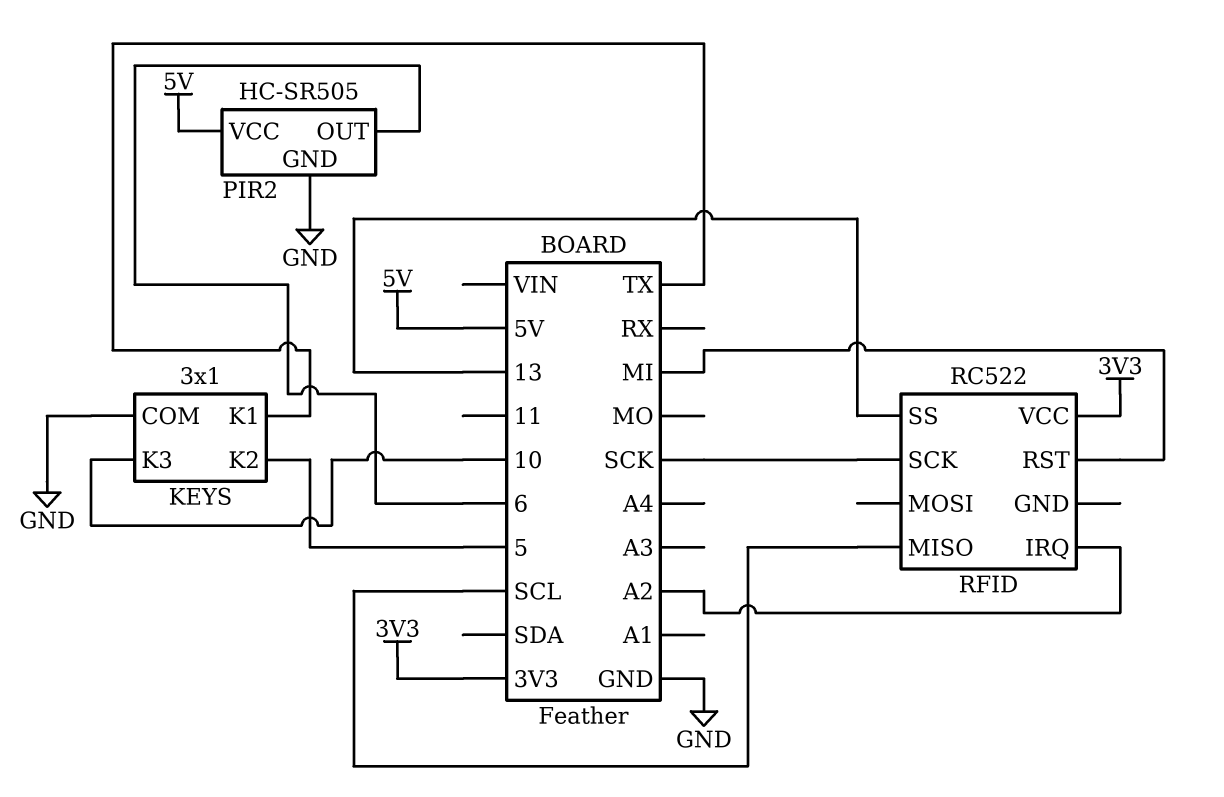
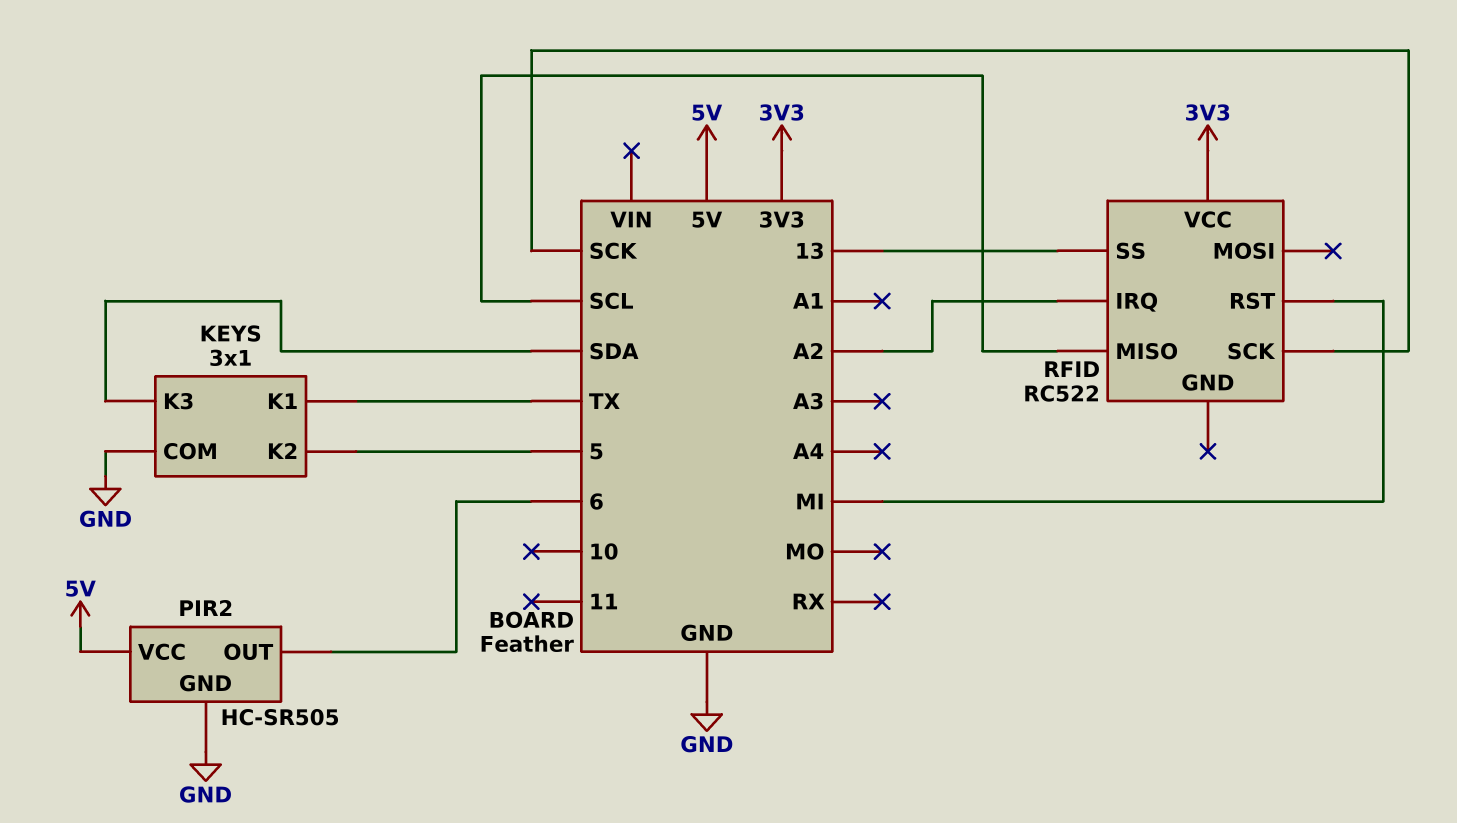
KEYS pin K3: 10 -> SDA

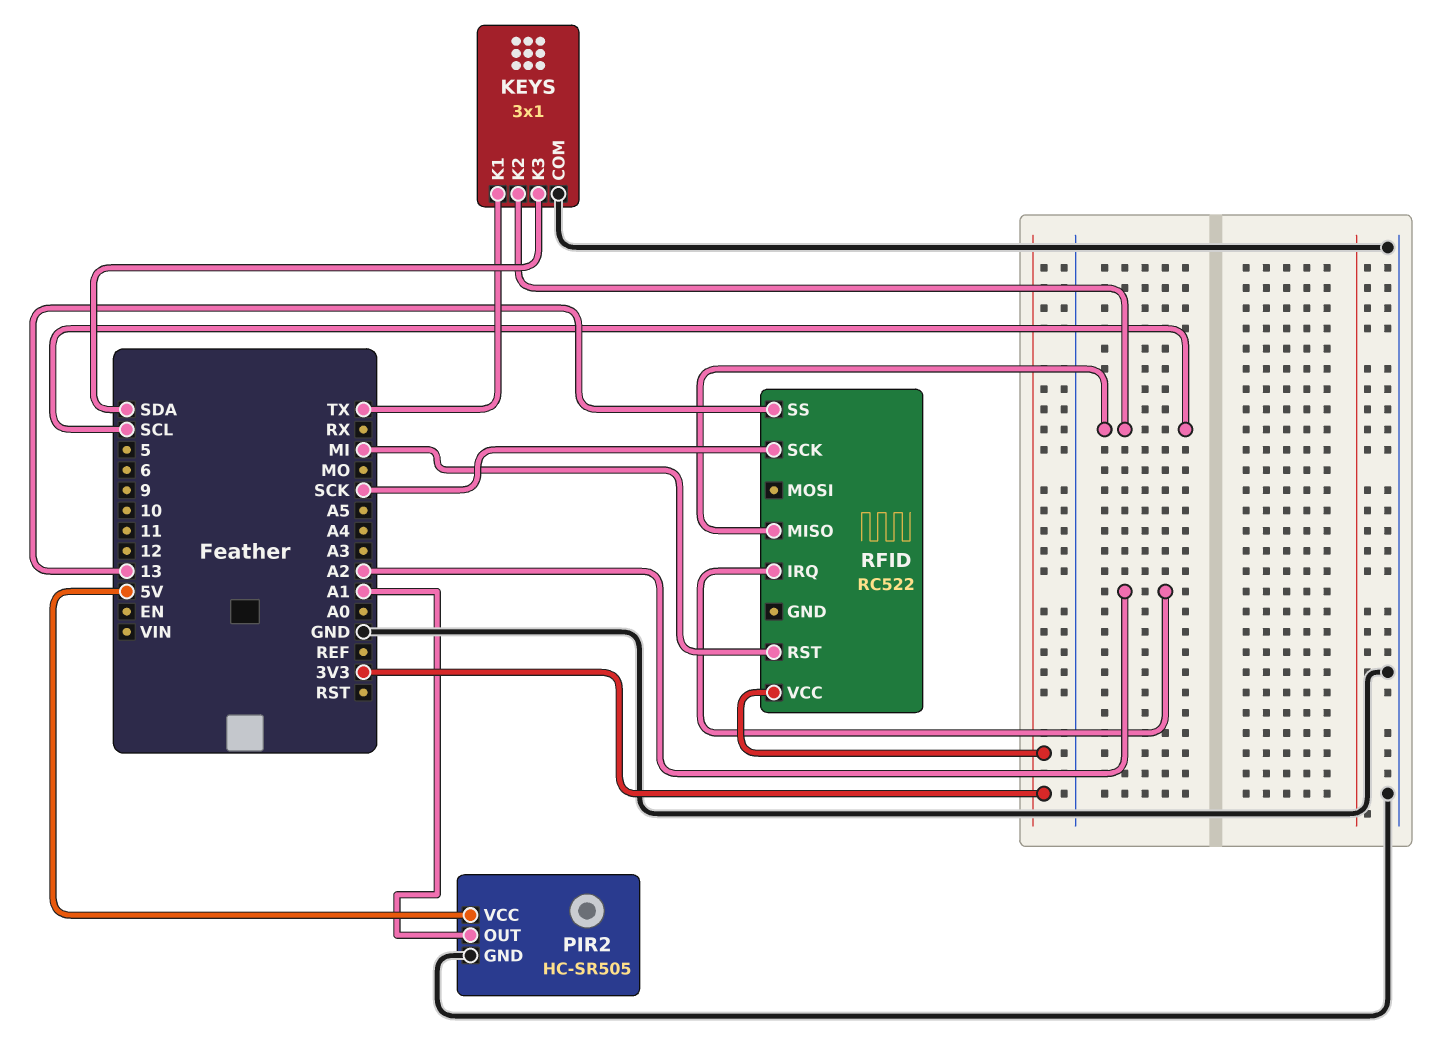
KEYS pin K2: 5 -> SCL
PIR2 pin OUT: 6 -> A1

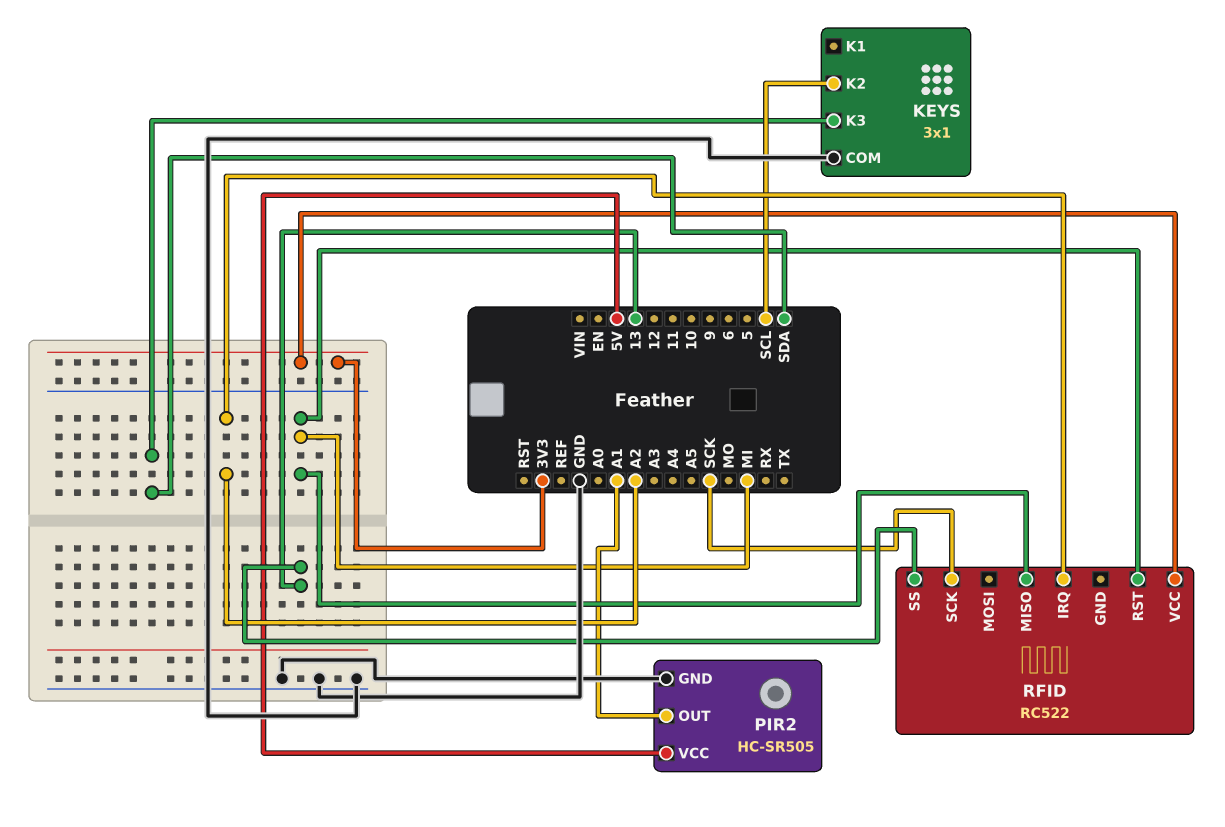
KEYS pin K1: TX -> none
RFID pin MISO: SCL -> MI

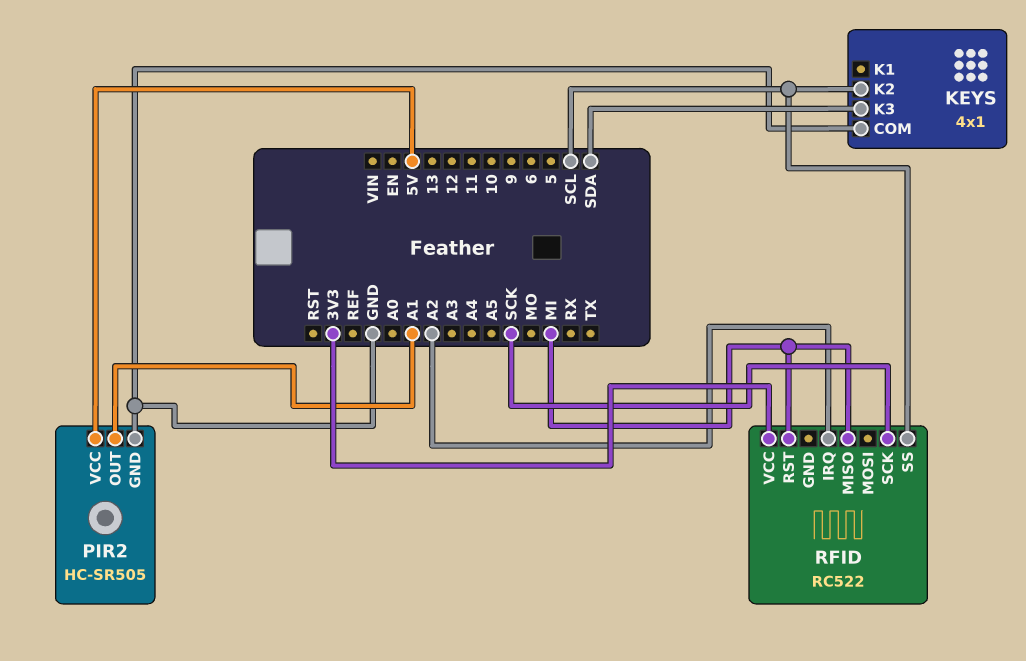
KEYS: 3x1 -> 4x1
RFID pin SS: 13 -> SCL

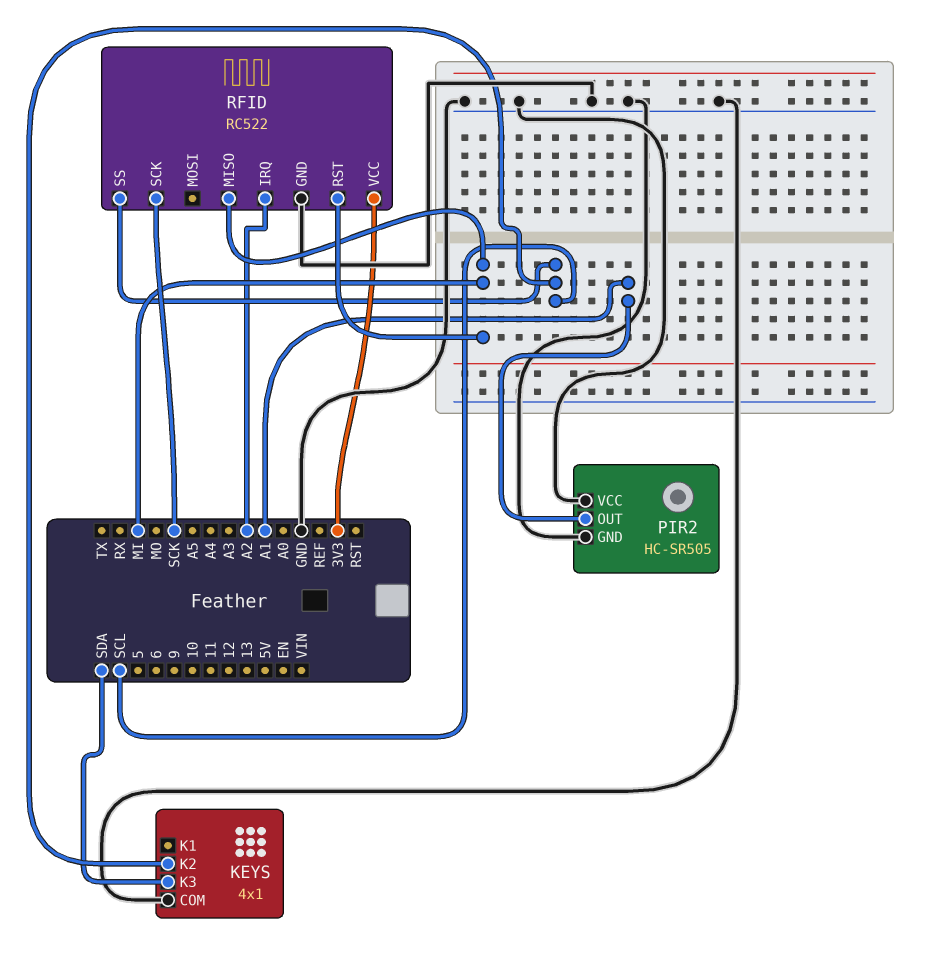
PIR2 pin VCC: 5V -> GND
RFID pin GND: none -> GND

